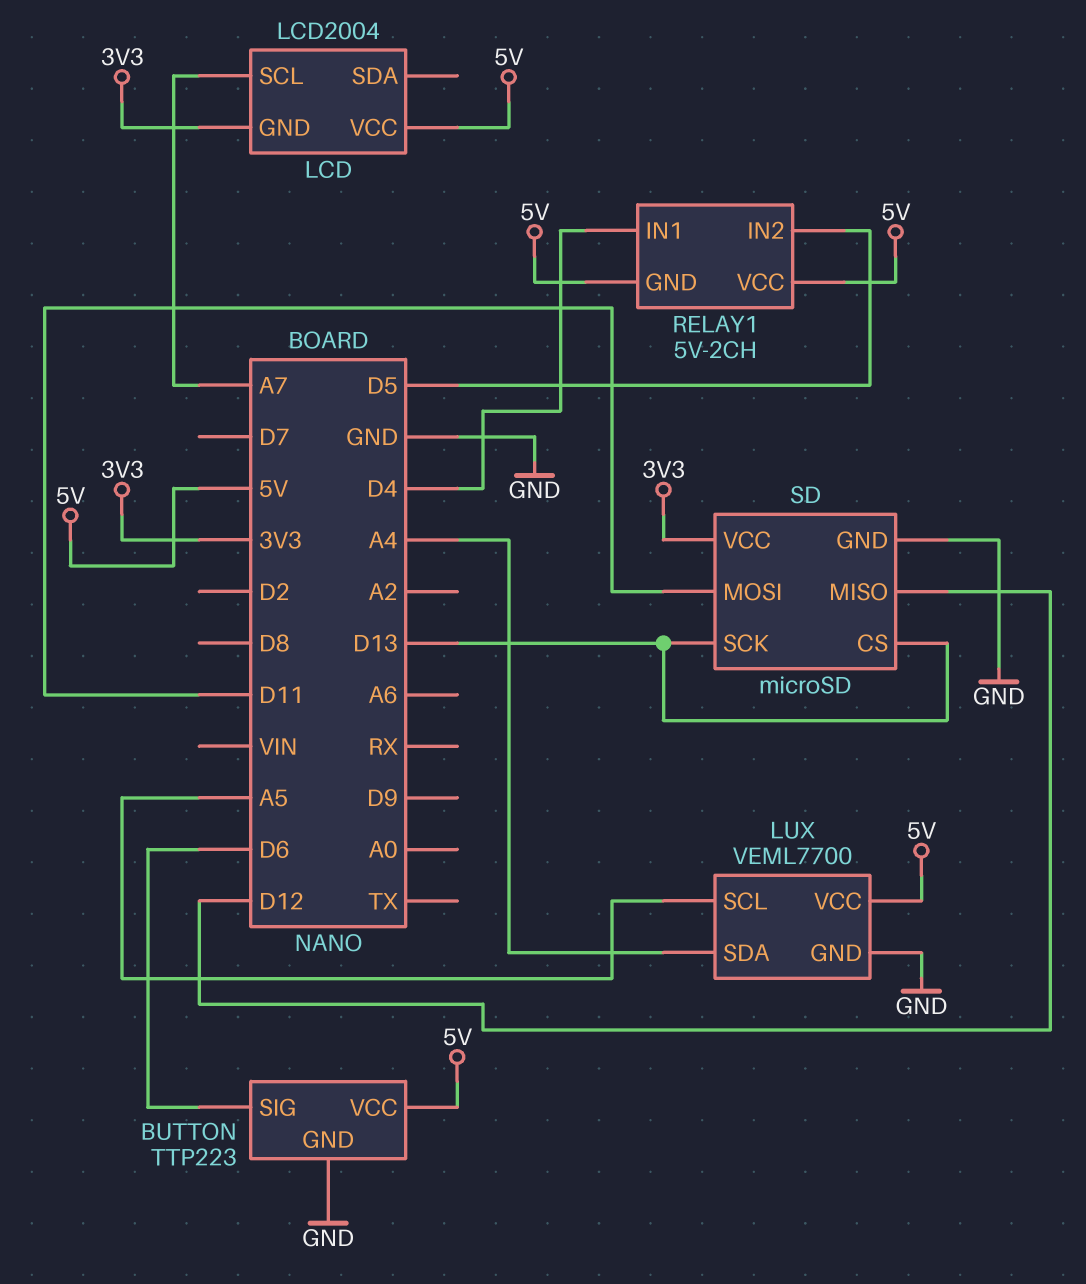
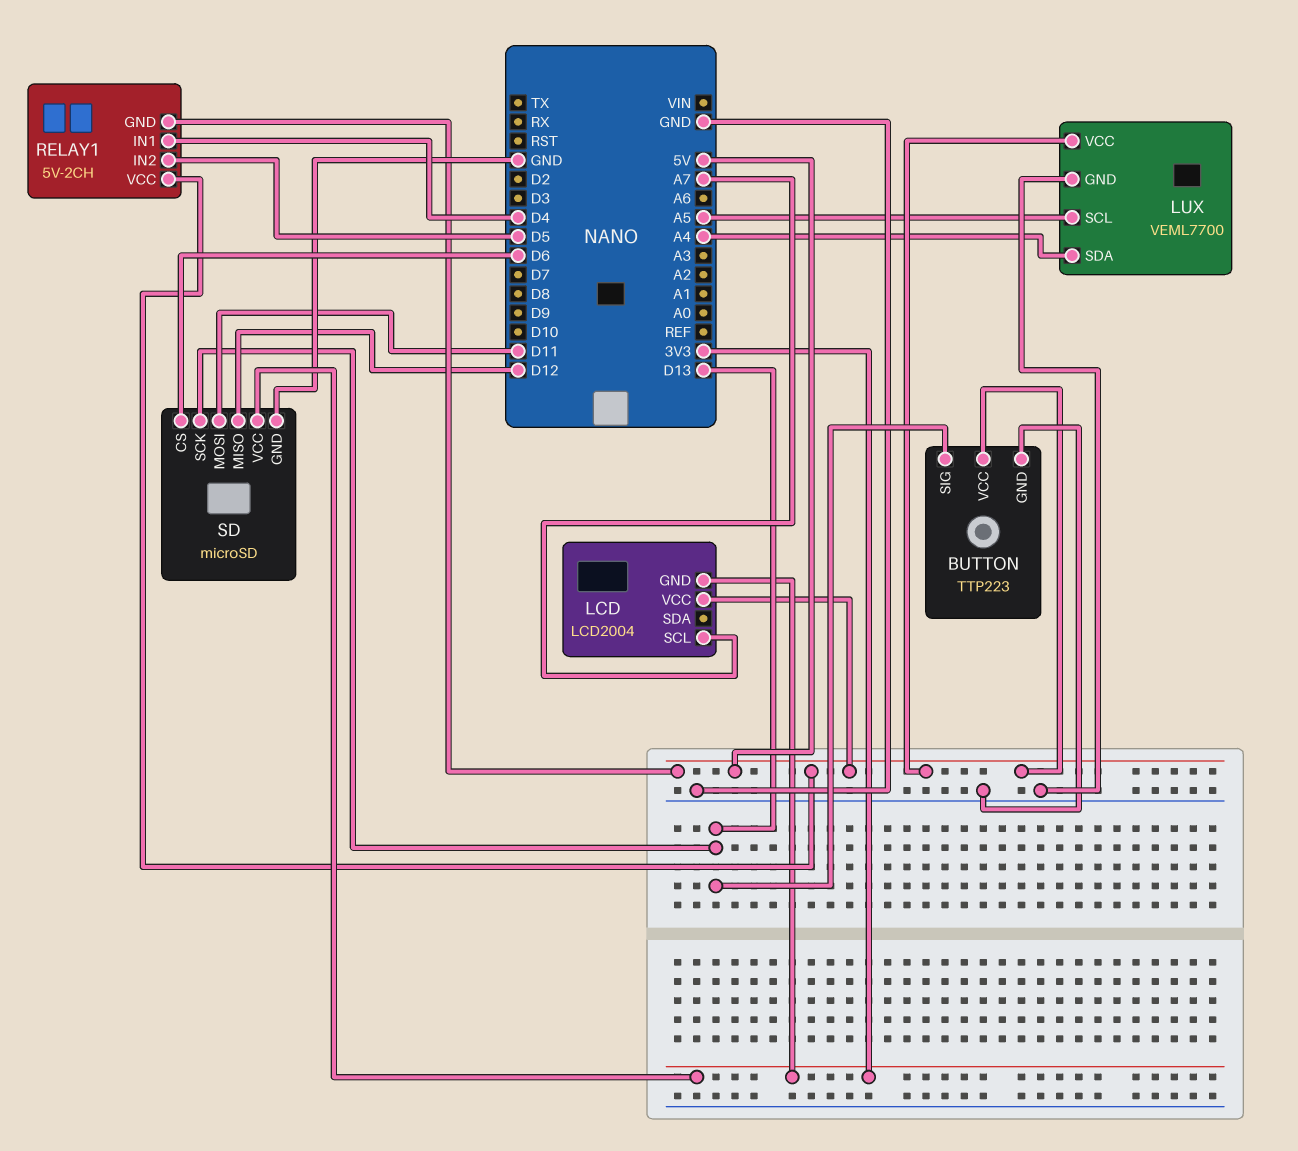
BUTTON pin SIG: D6 -> D13
SD pin CS: D13 -> D6

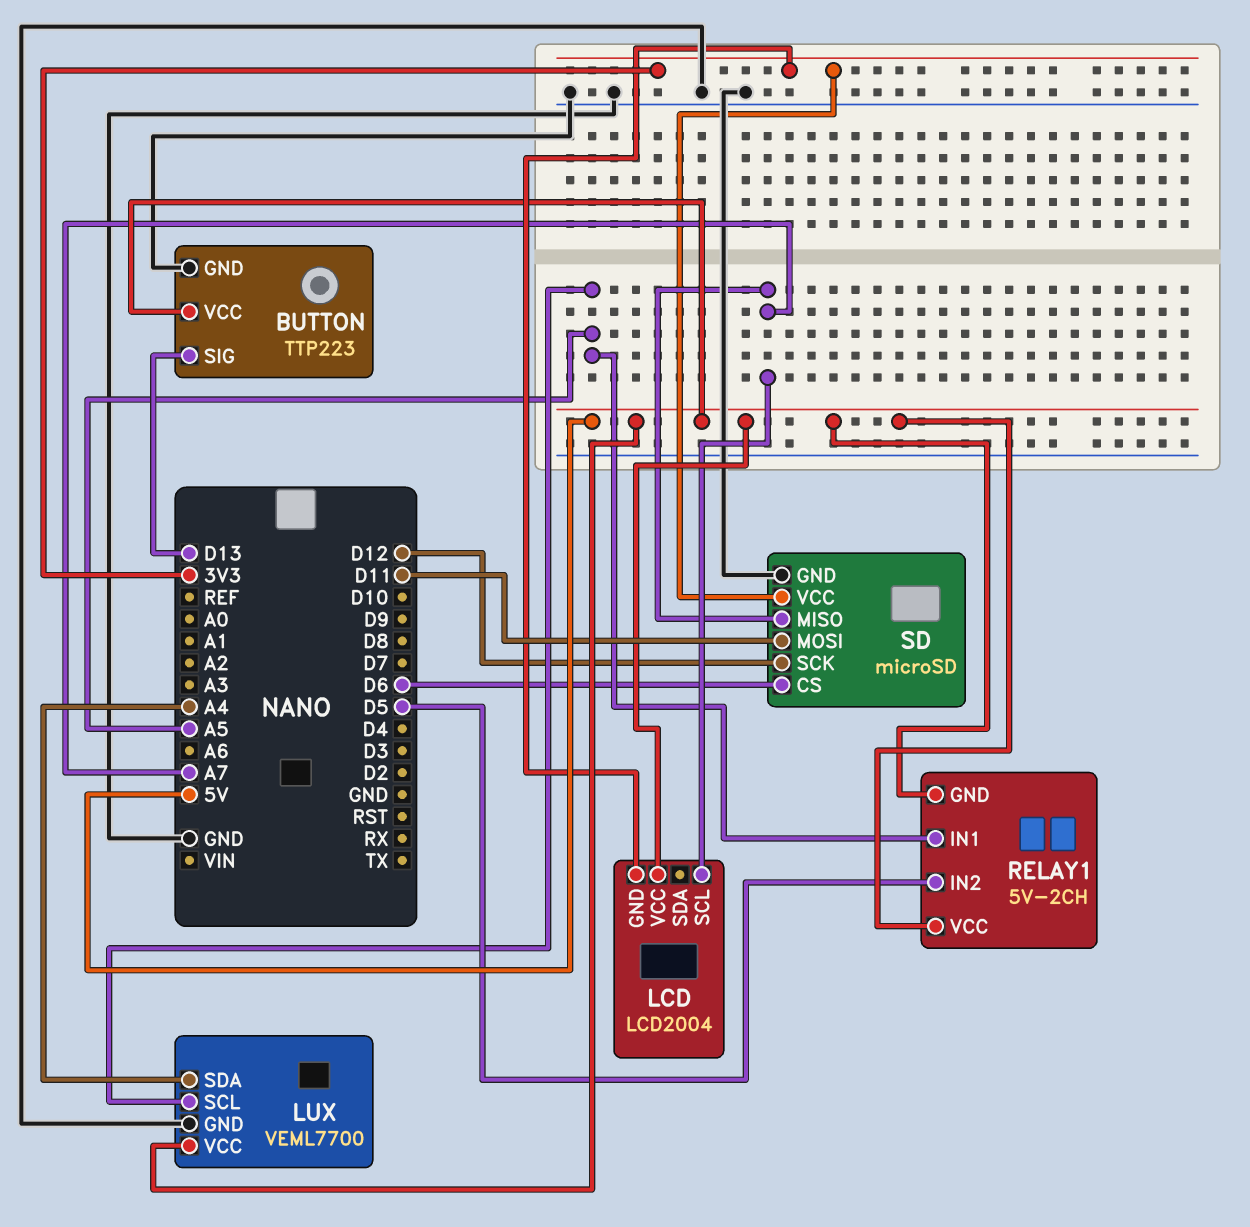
RELAY1 pin IN1: D4 -> A5
SD pin MISO: D12 -> A7
SD pin SCK: D13 -> D12

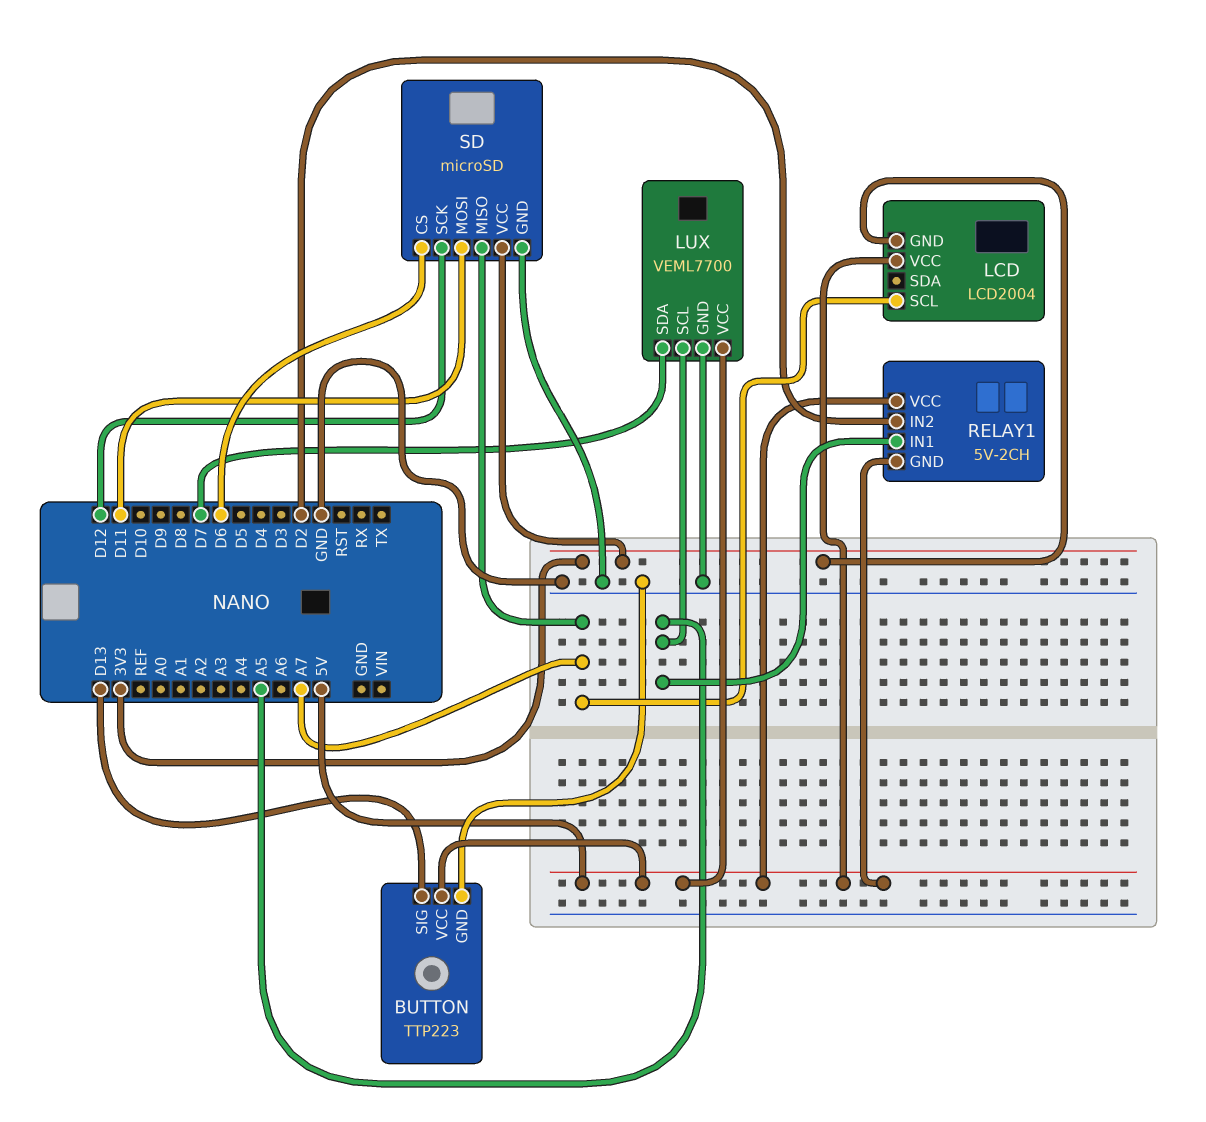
LUX pin SDA: A4 -> D7
RELAY1 pin IN2: D5 -> D2

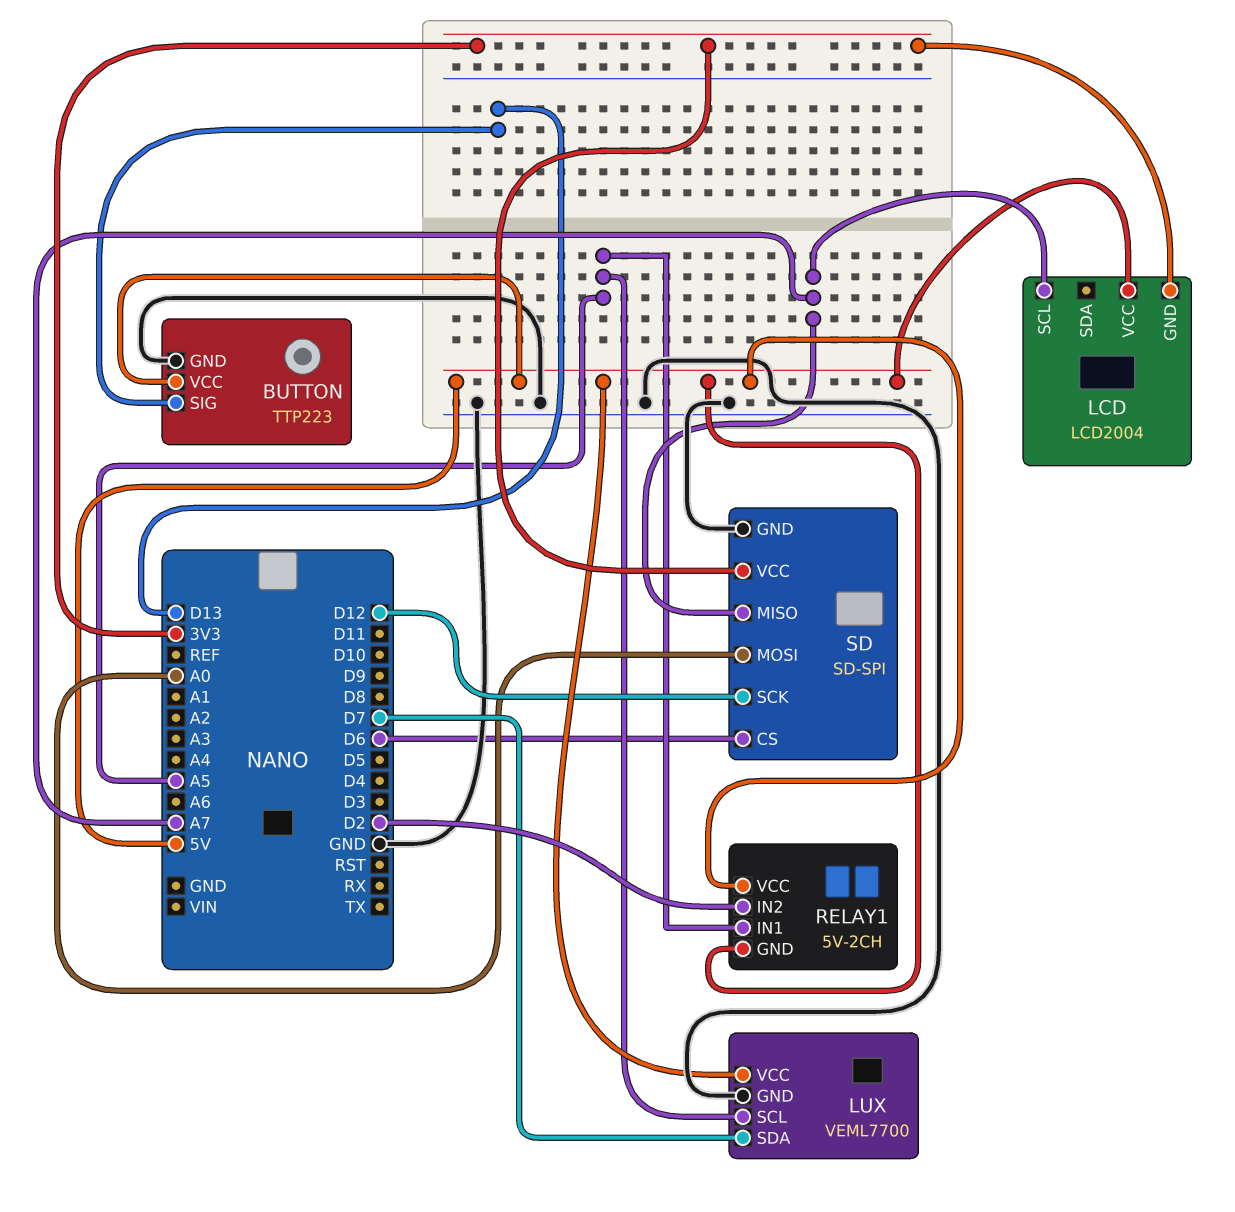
SD: microSD -> SD-SPI
SD pin MOSI: D11 -> A0

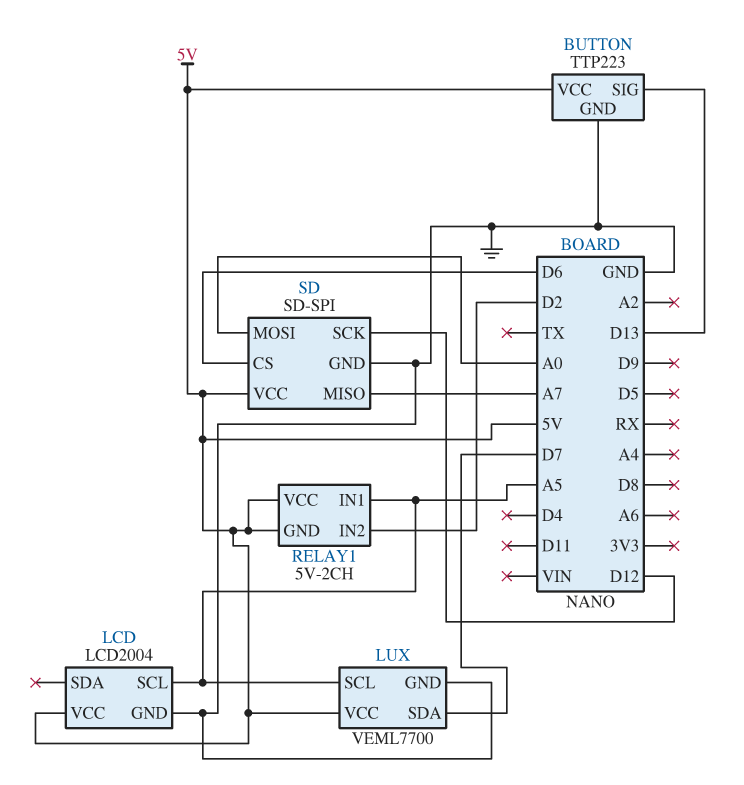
LCD pin GND: 3V3 -> GND
LCD pin SCL: A7 -> A5
SD pin VCC: 3V3 -> 5V

